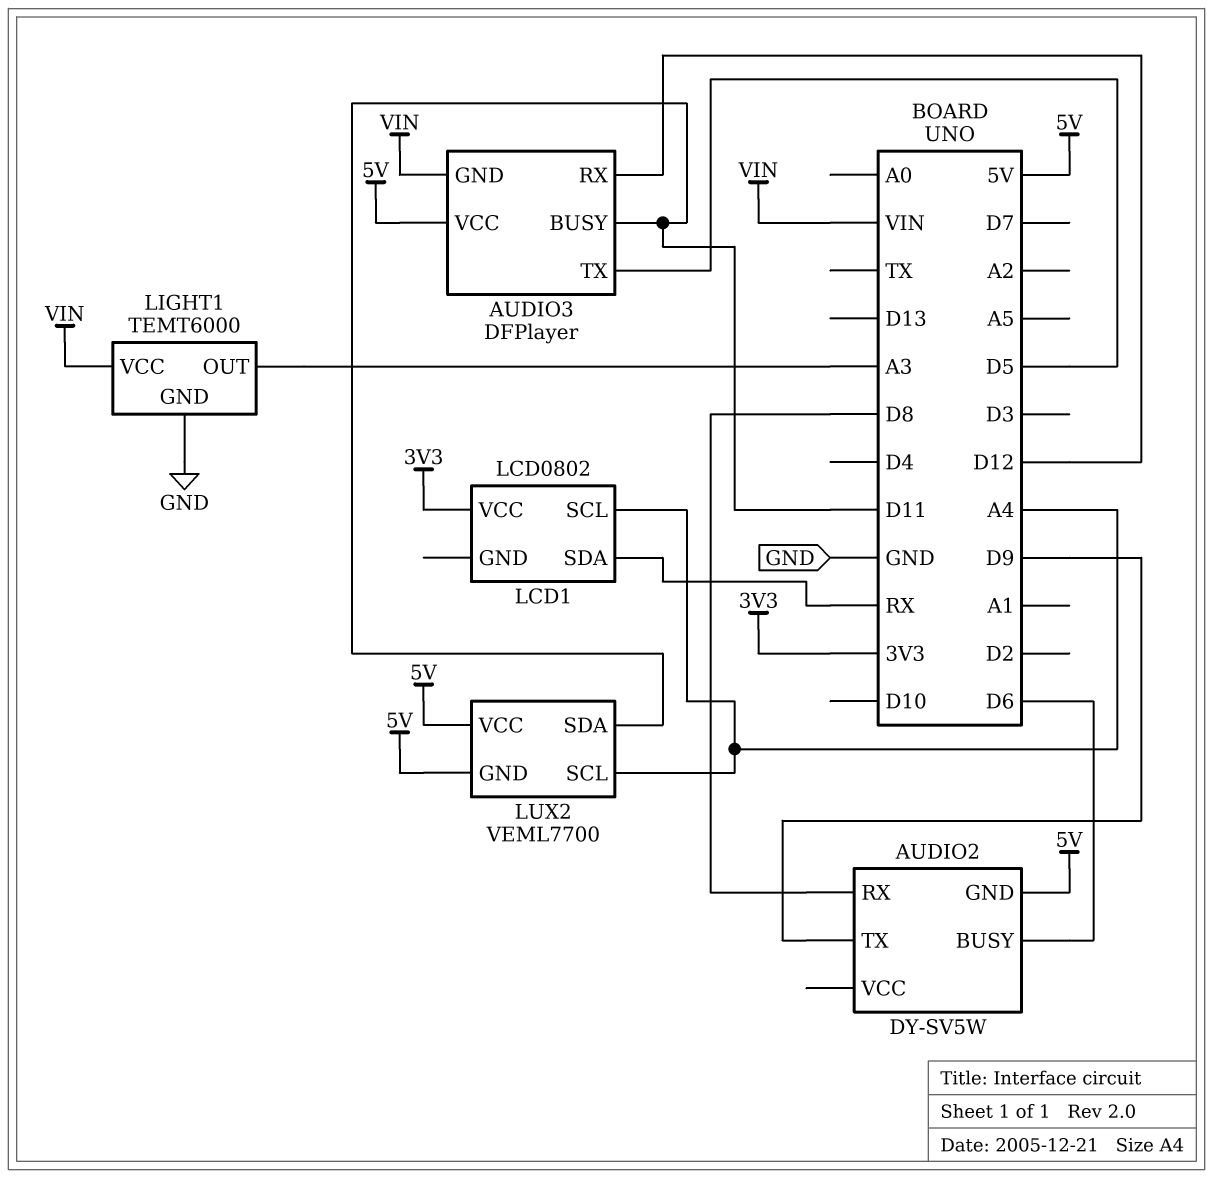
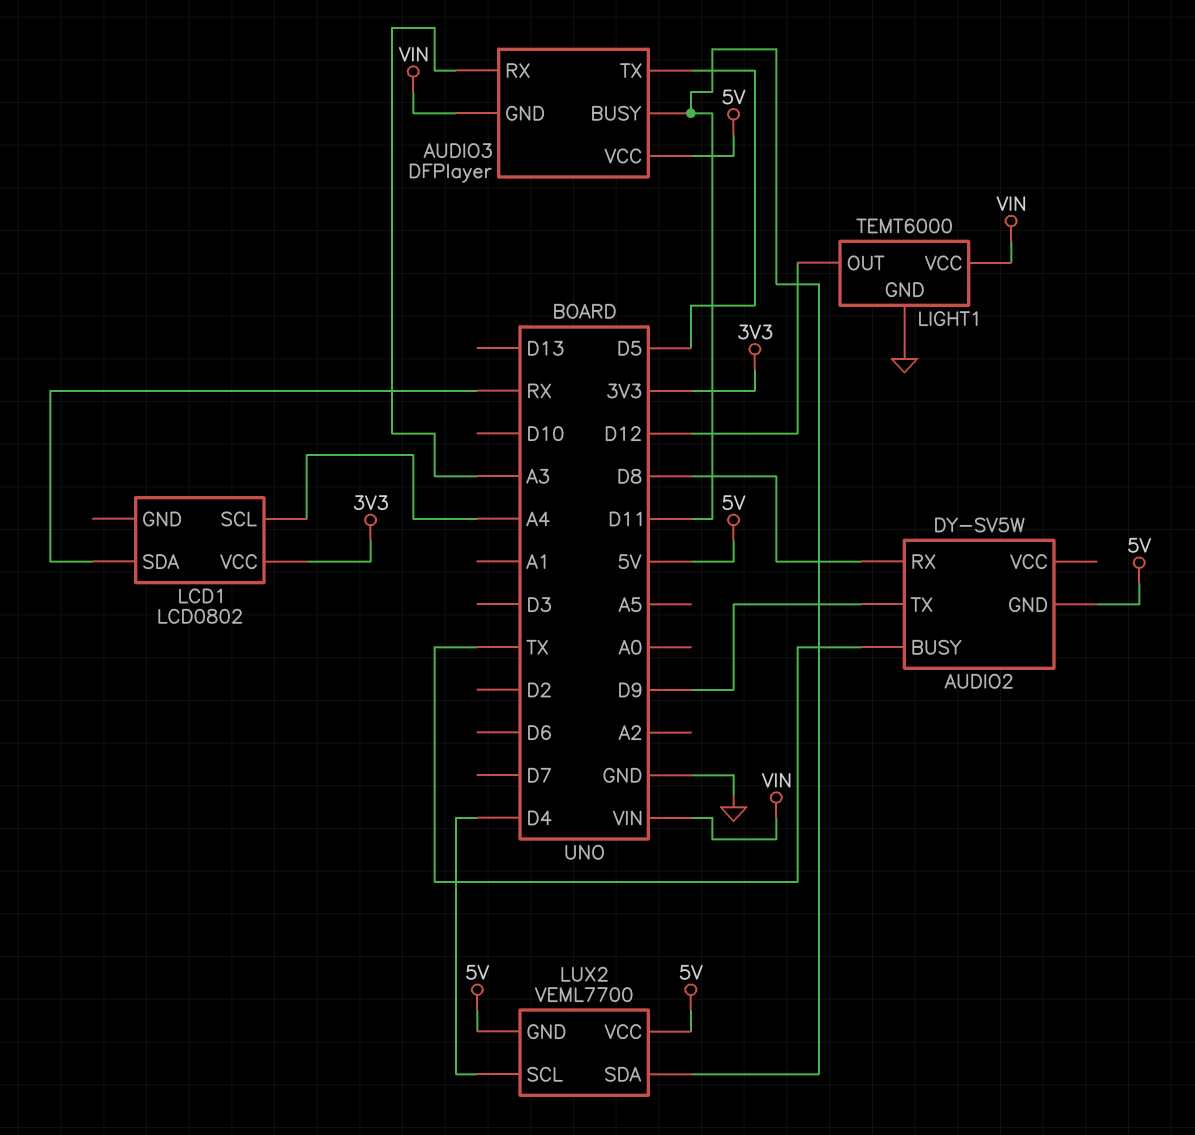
AUDIO2 pin BUSY: D6 -> TX
AUDIO3 pin RX: D12 -> A3
LIGHT1 pin OUT: A3 -> D12
LUX2 pin SCL: A4 -> D4

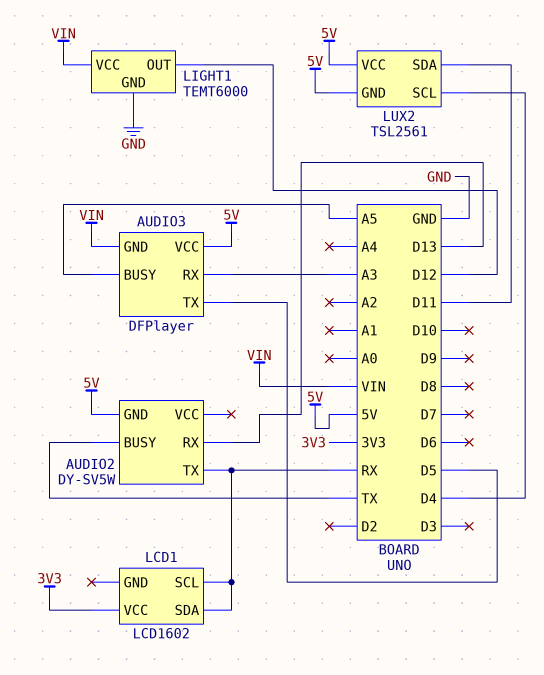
AUDIO2 pin RX: D8 -> D13
AUDIO2 pin TX: D9 -> RX
AUDIO3 pin BUSY: D11 -> A5
LCD1: LCD0802 -> LCD1602
LCD1 pin SCL: A4 -> RX
LUX2: VEML7700 -> TSL2561

